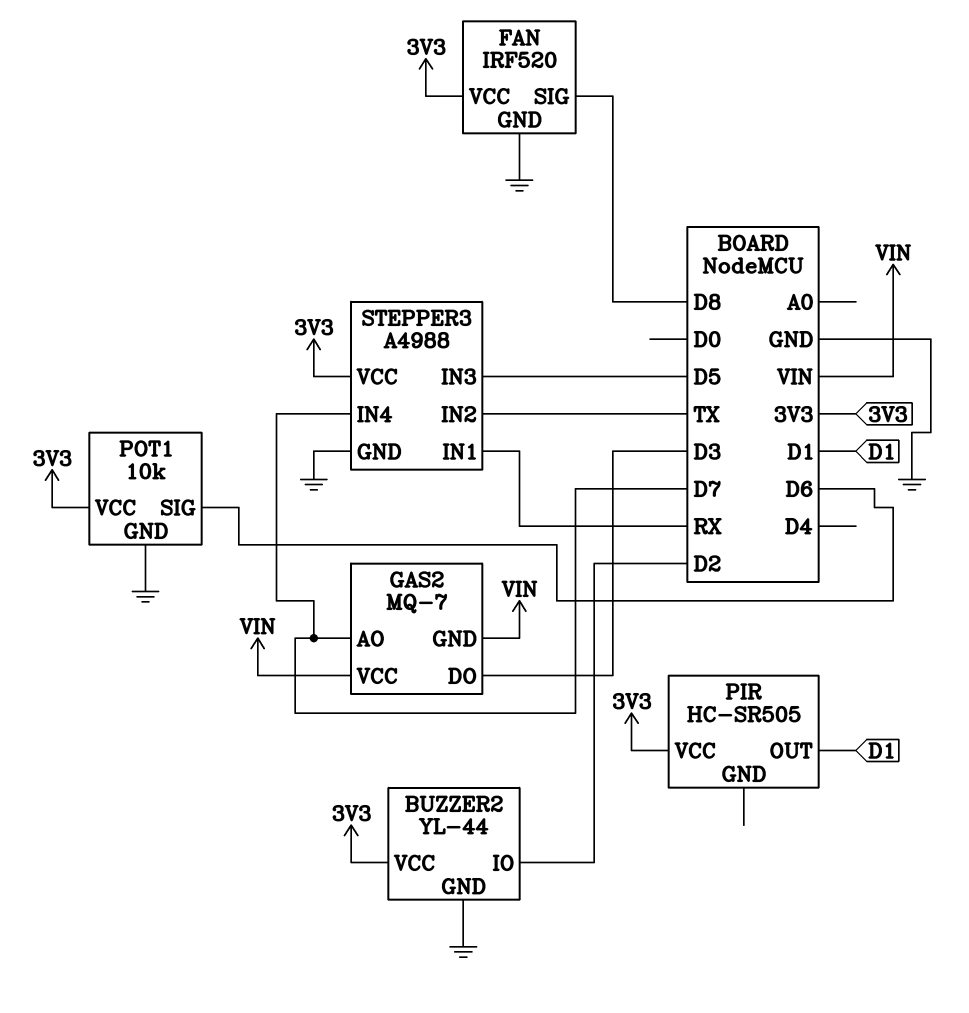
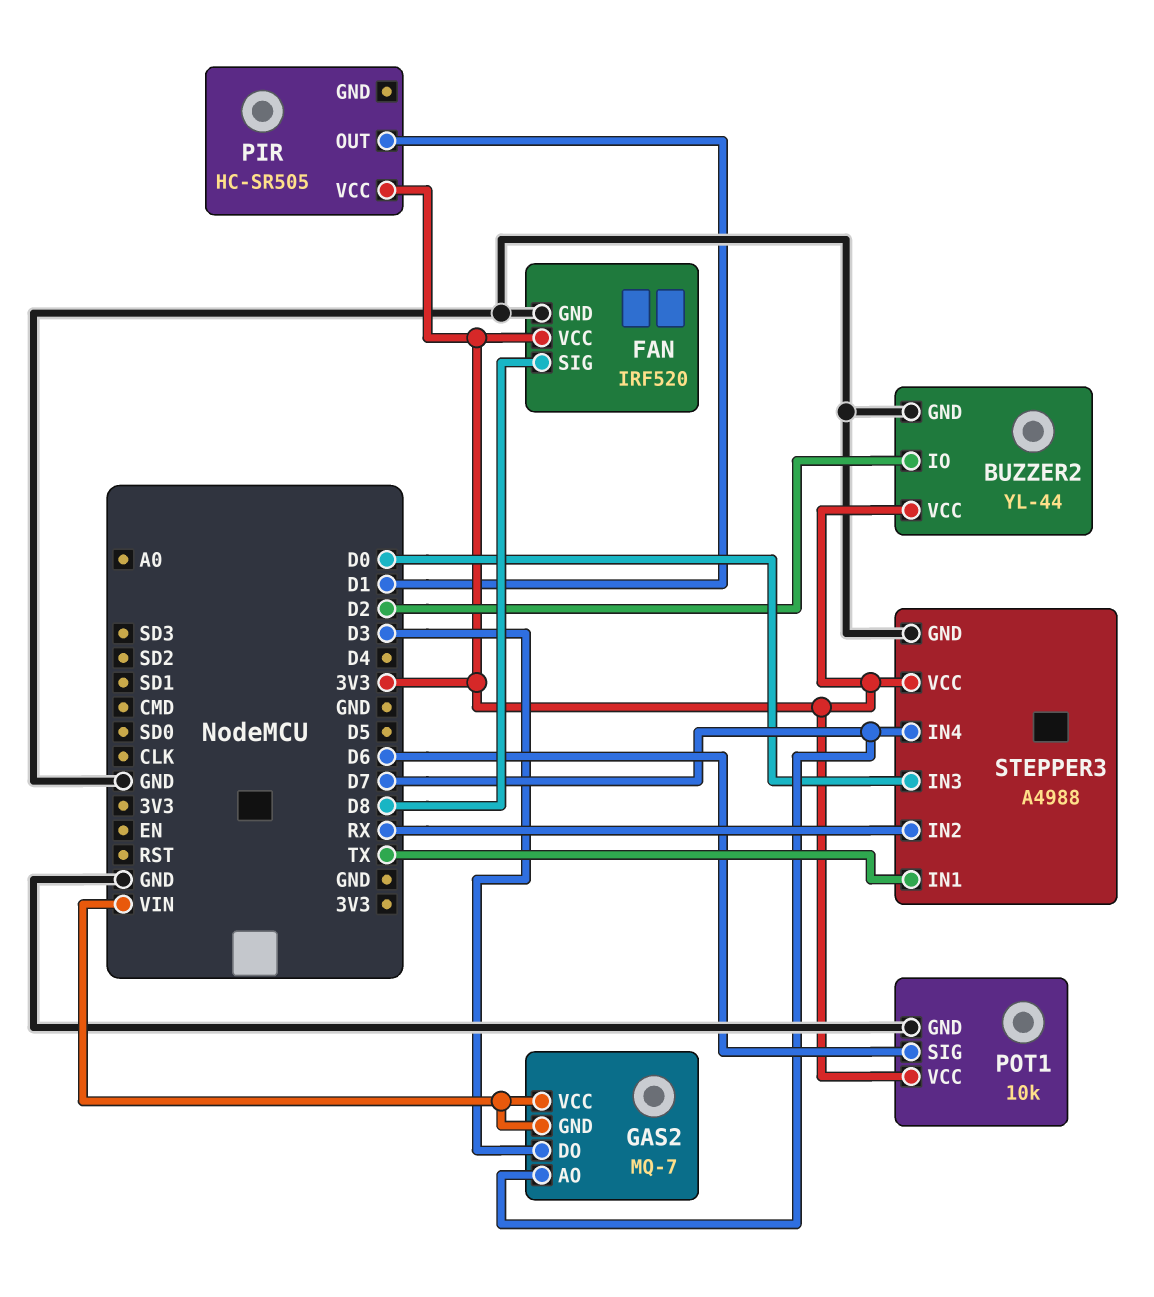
STEPPER3 pin IN1: RX -> TX
STEPPER3 pin IN2: TX -> RX
STEPPER3 pin IN3: D5 -> D0

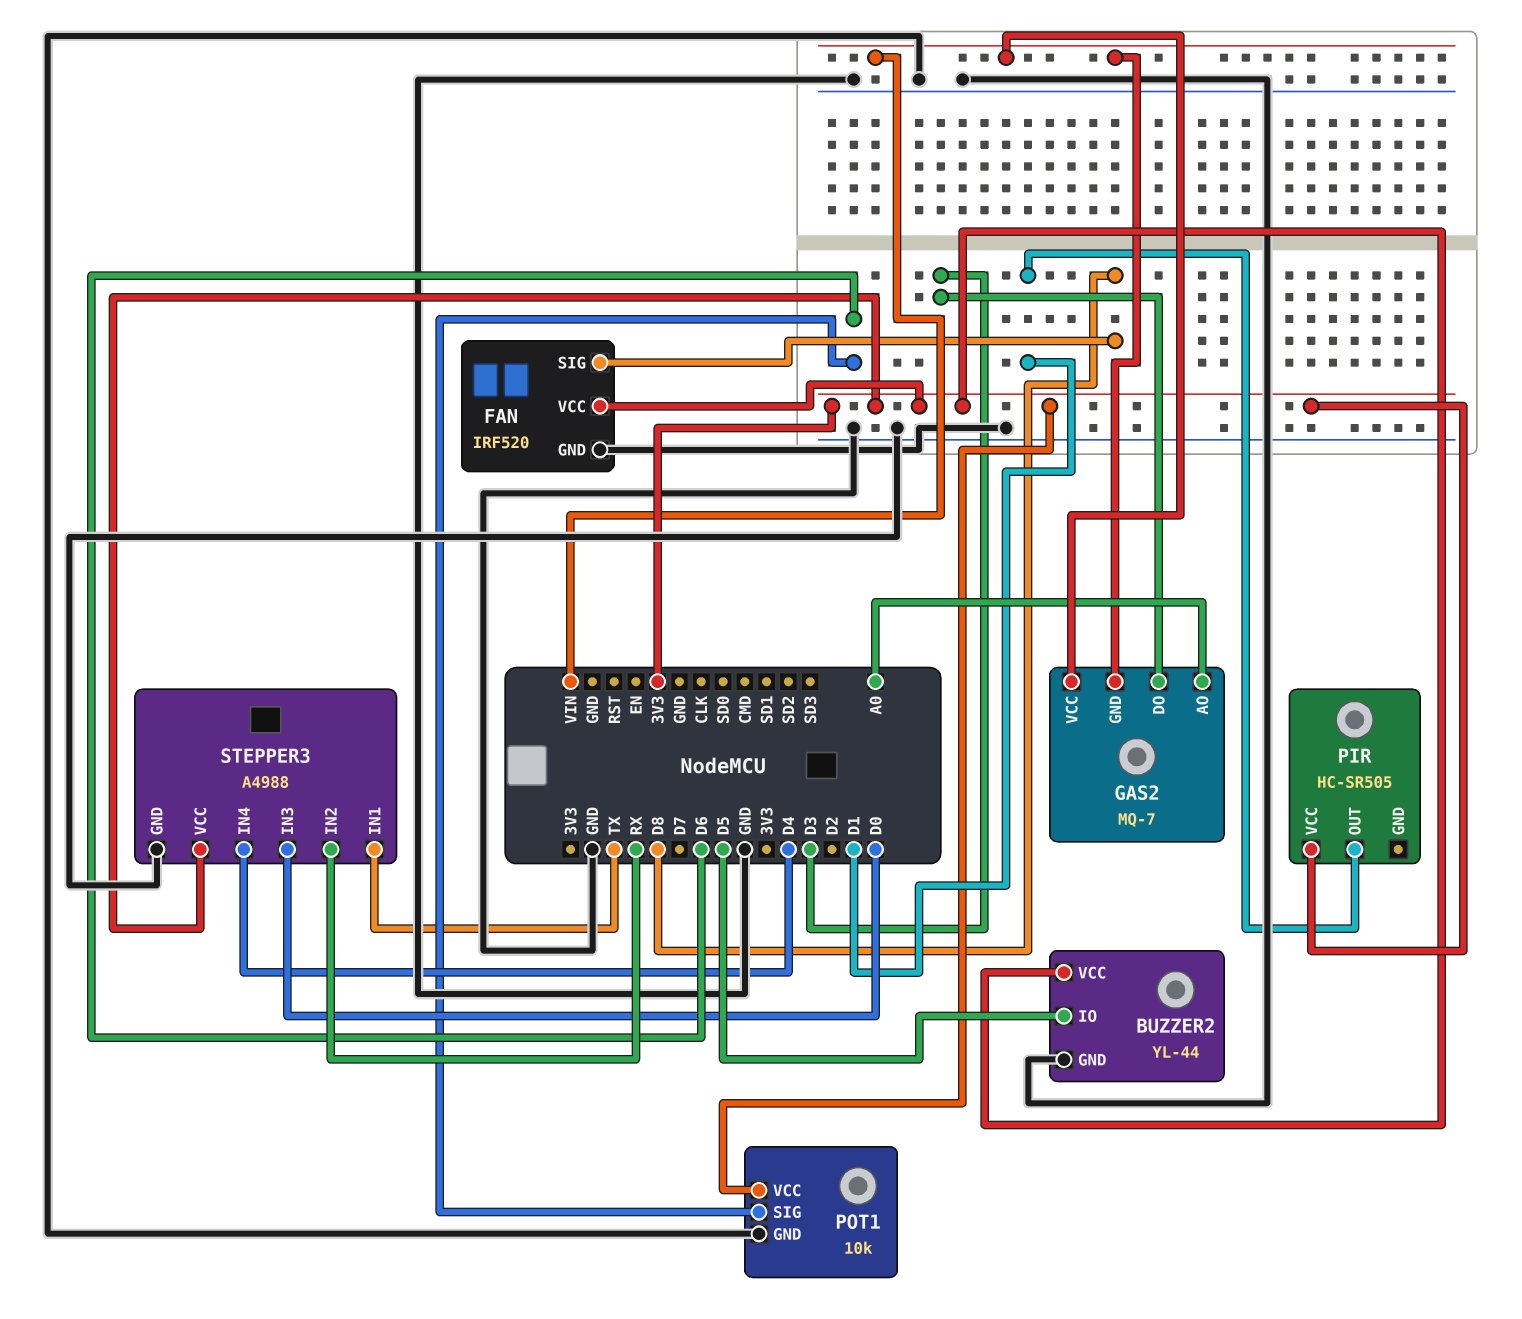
BUZZER2 pin IO: D2 -> D5
GAS2 pin AO: D7 -> A0
STEPPER3 pin IN4: D7 -> D4

